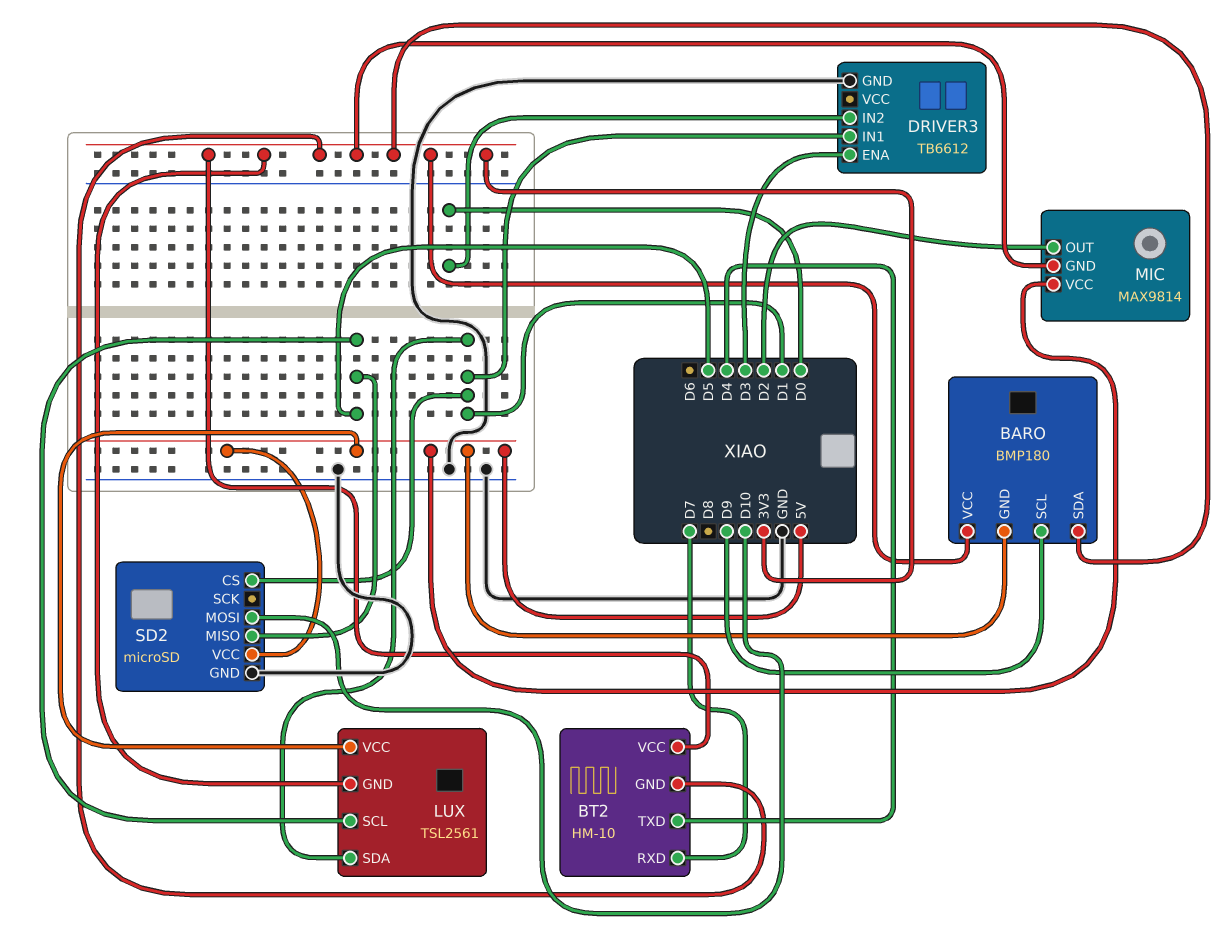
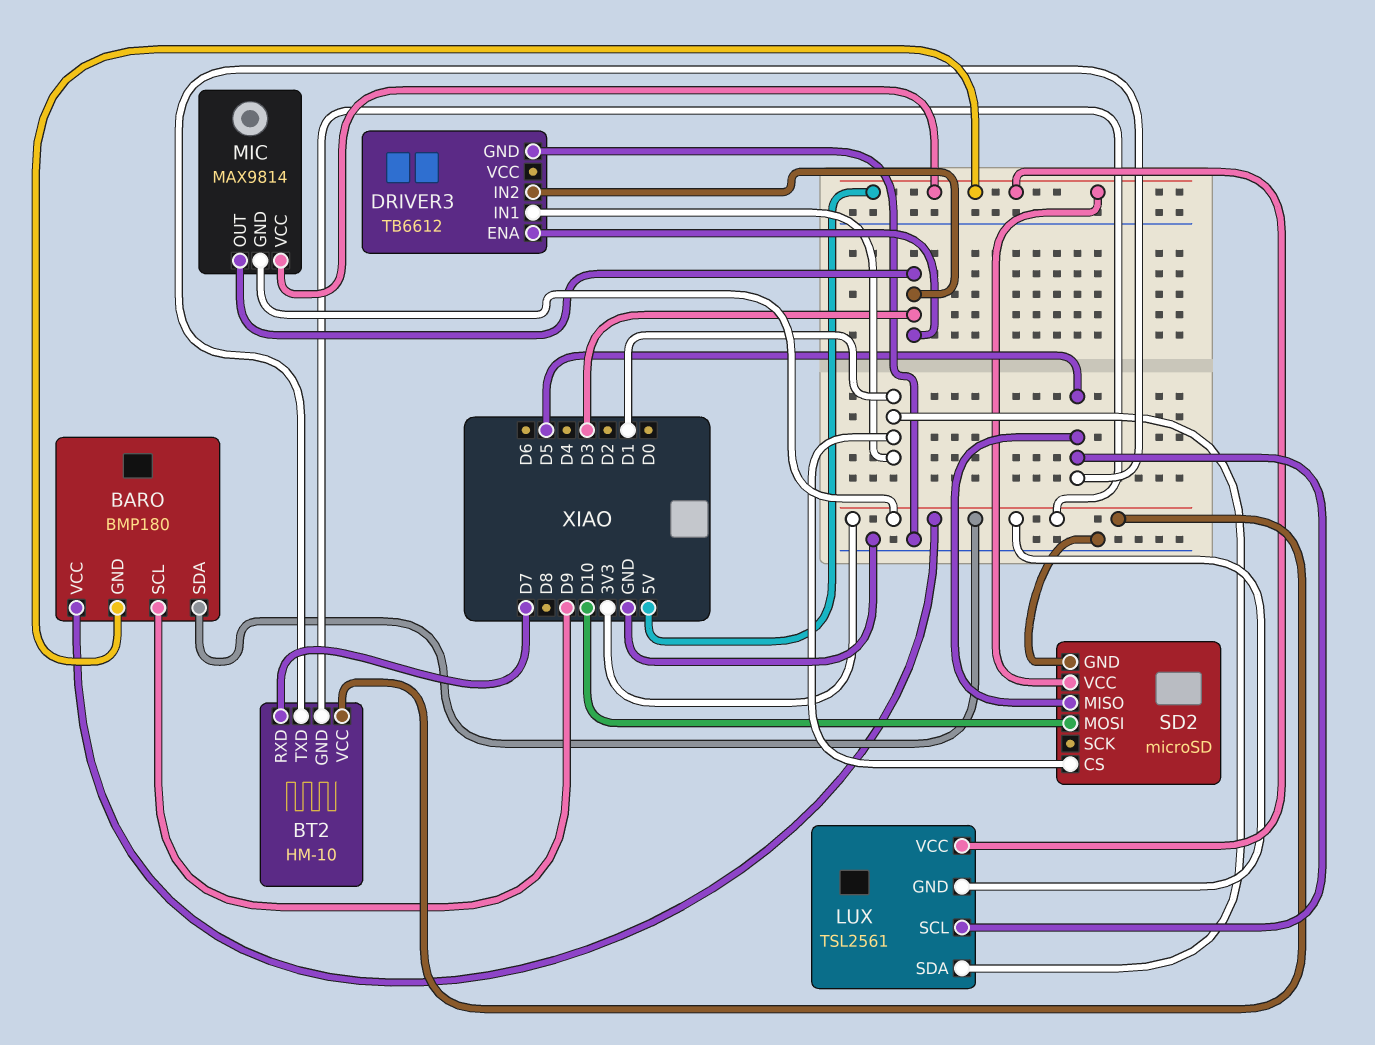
BT2 pin TXD: D4 -> D5
DRIVER3 pin IN2: D0 -> D3
MIC pin OUT: D2 -> D3

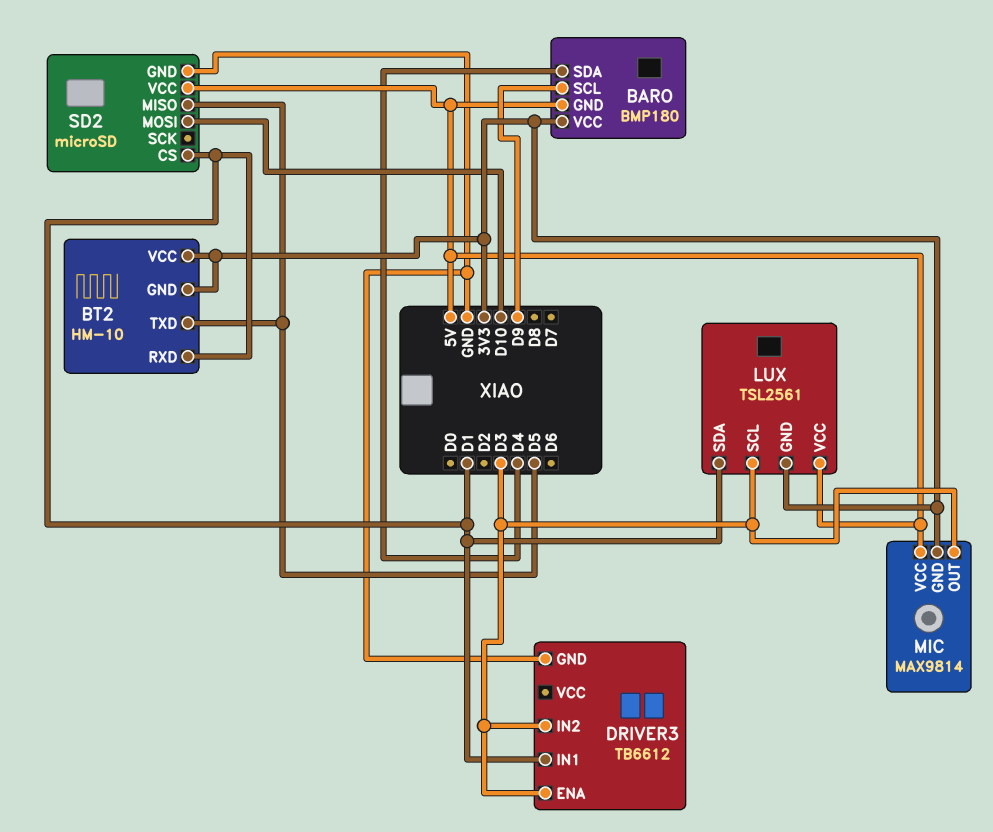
BARO pin SDA: 3V3 -> D4
BT2 pin RXD: D7 -> D1
LUX pin SCL: D5 -> D3

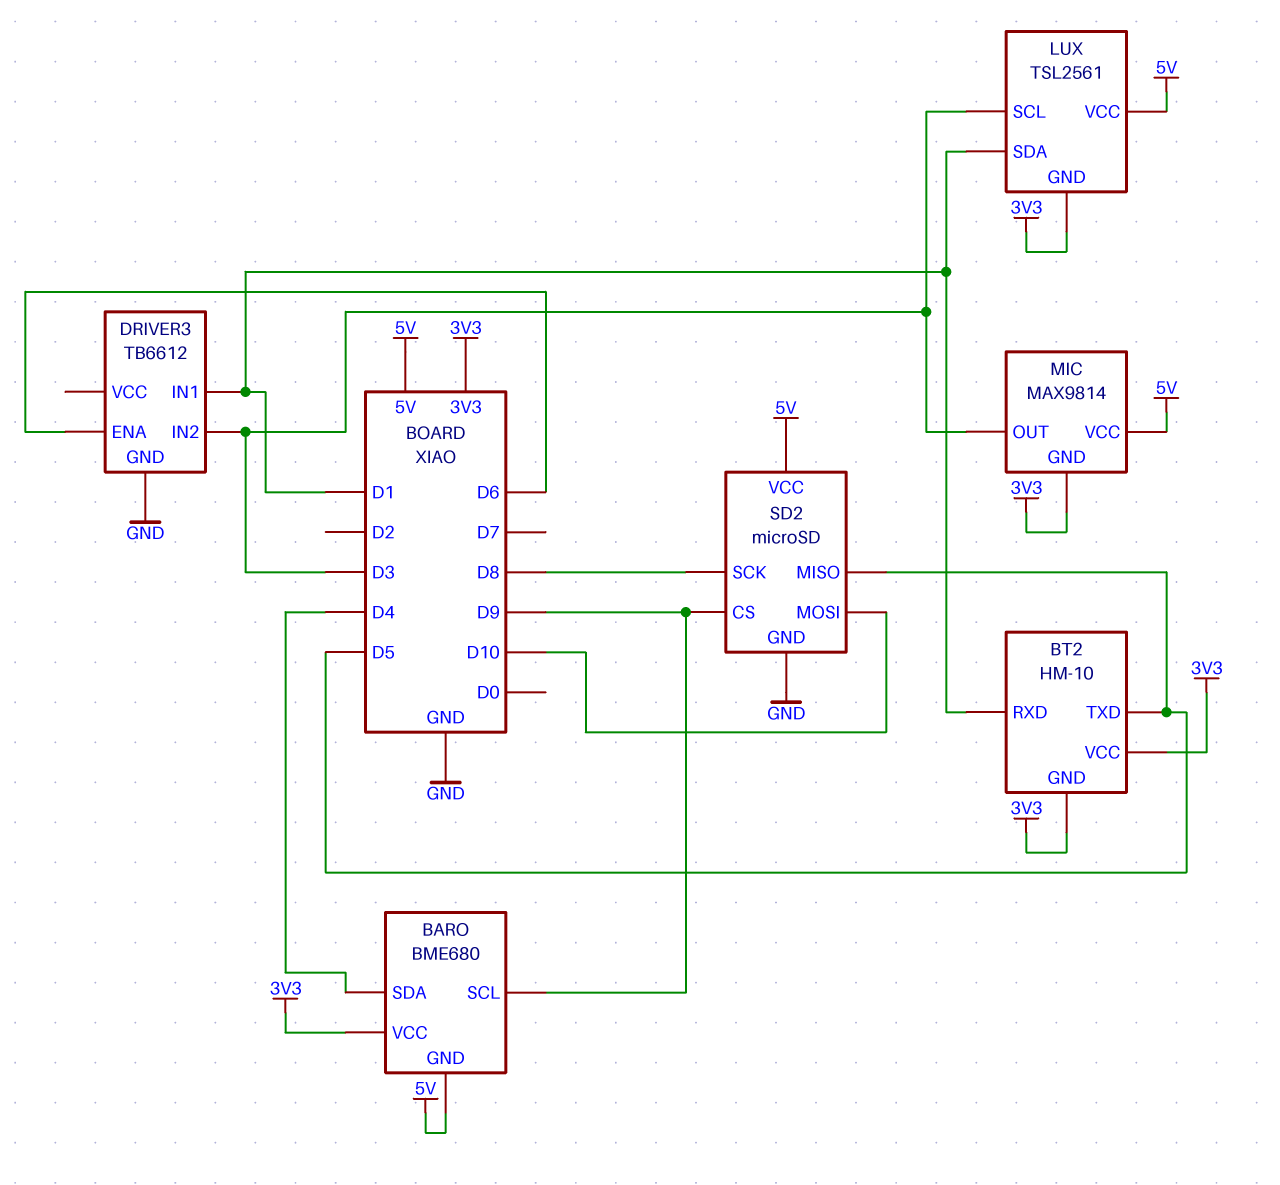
BARO: BMP180 -> BME680
DRIVER3 pin ENA: D3 -> D6
SD2 pin CS: D1 -> D9
SD2 pin SCK: none -> D8

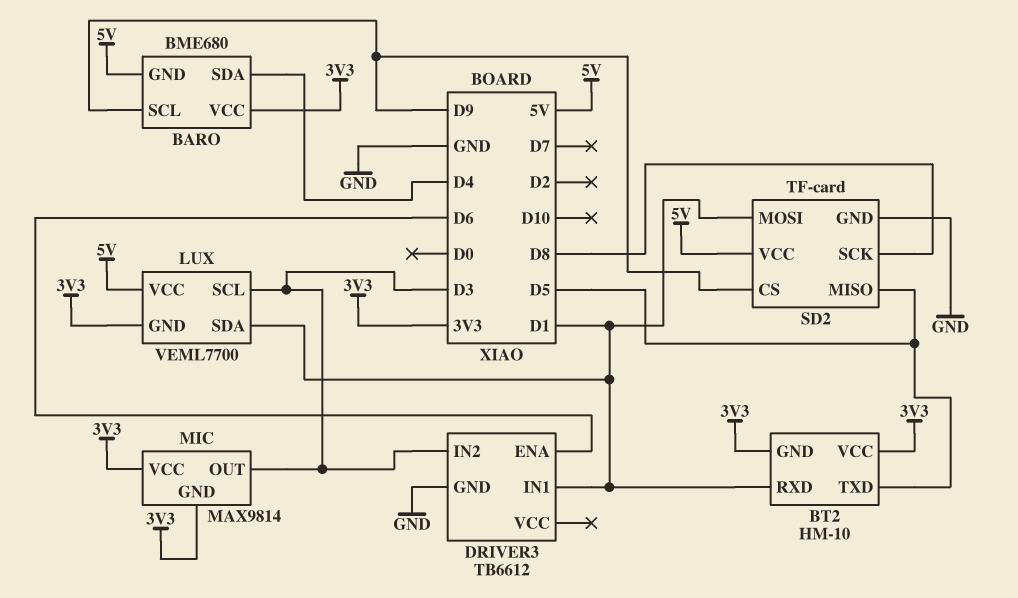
LUX: TSL2561 -> VEML7700
MIC pin VCC: 5V -> 3V3
SD2: microSD -> TF-card
SD2 pin MOSI: D10 -> D1

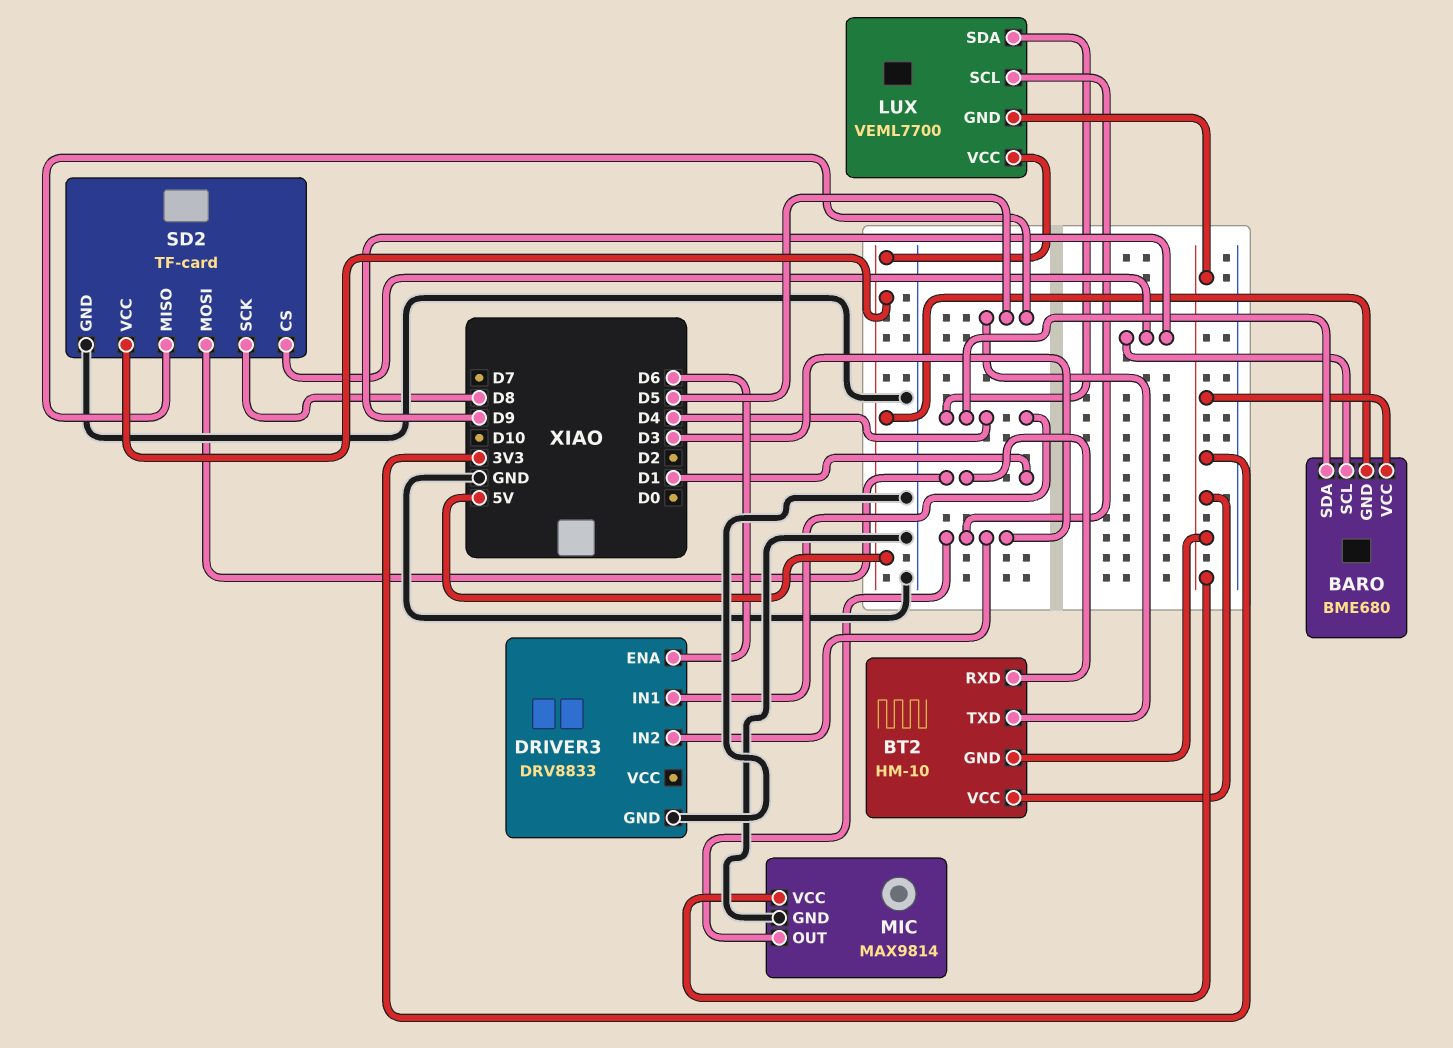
DRIVER3: TB6612 -> DRV8833
DRIVER3 pin IN1: D1 -> D4
LUX pin SDA: D1 -> D4
MIC pin GND: 3V3 -> GND

